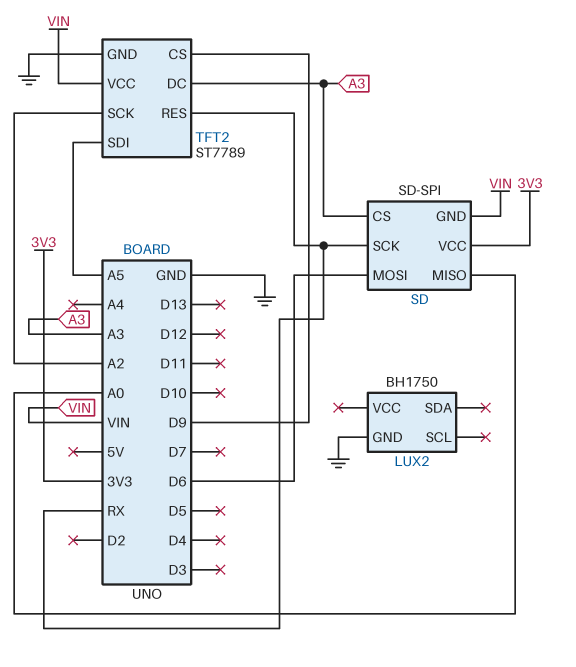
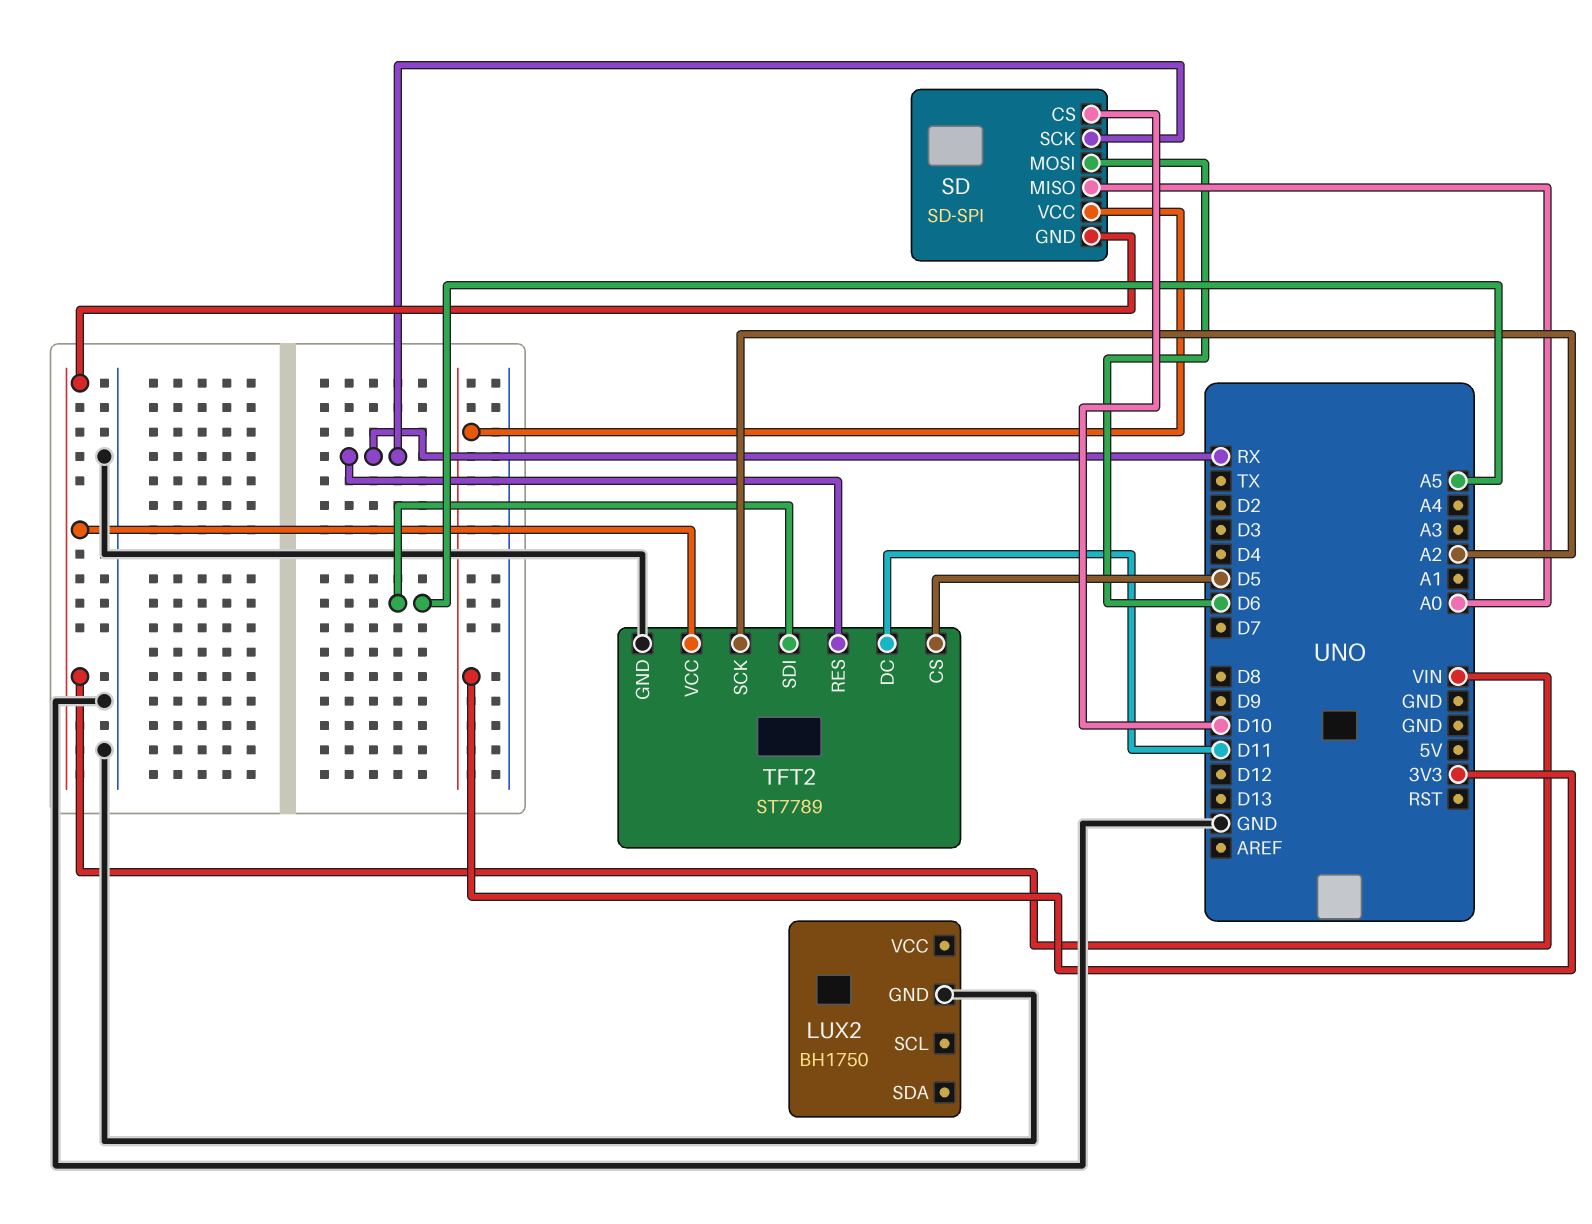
SD pin CS: A3 -> D10
TFT2 pin CS: D9 -> D5
TFT2 pin DC: A3 -> D11

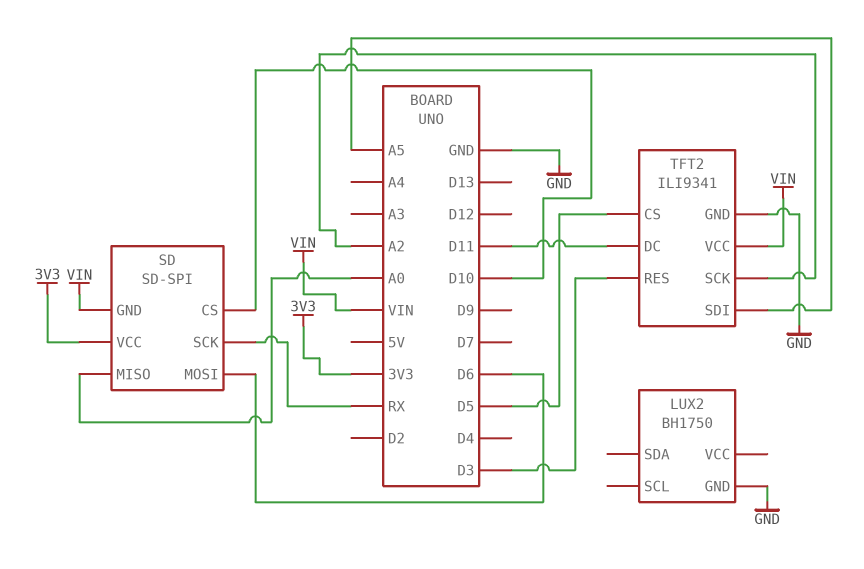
TFT2: ST7789 -> ILI9341
TFT2 pin RES: RX -> D3

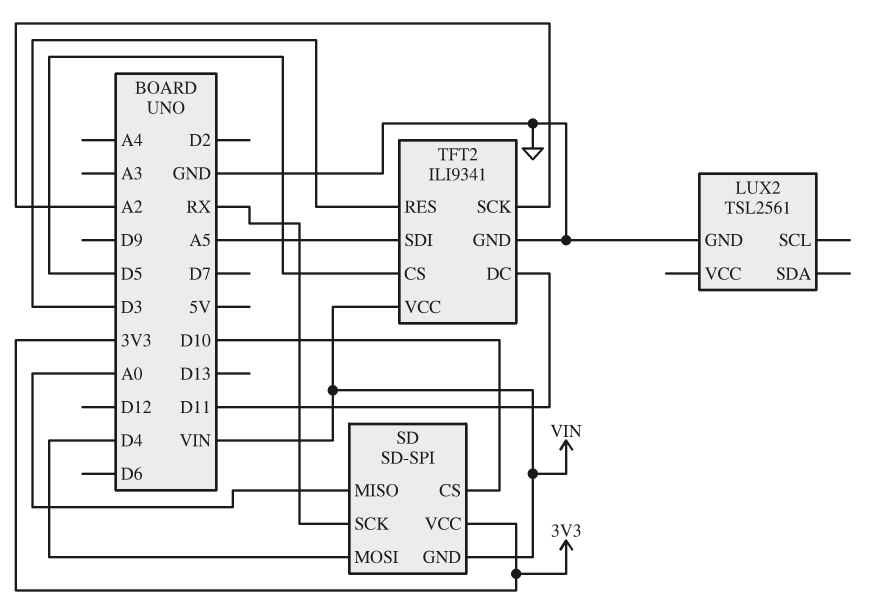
LUX2: BH1750 -> TSL2561
SD pin MOSI: D6 -> D4

